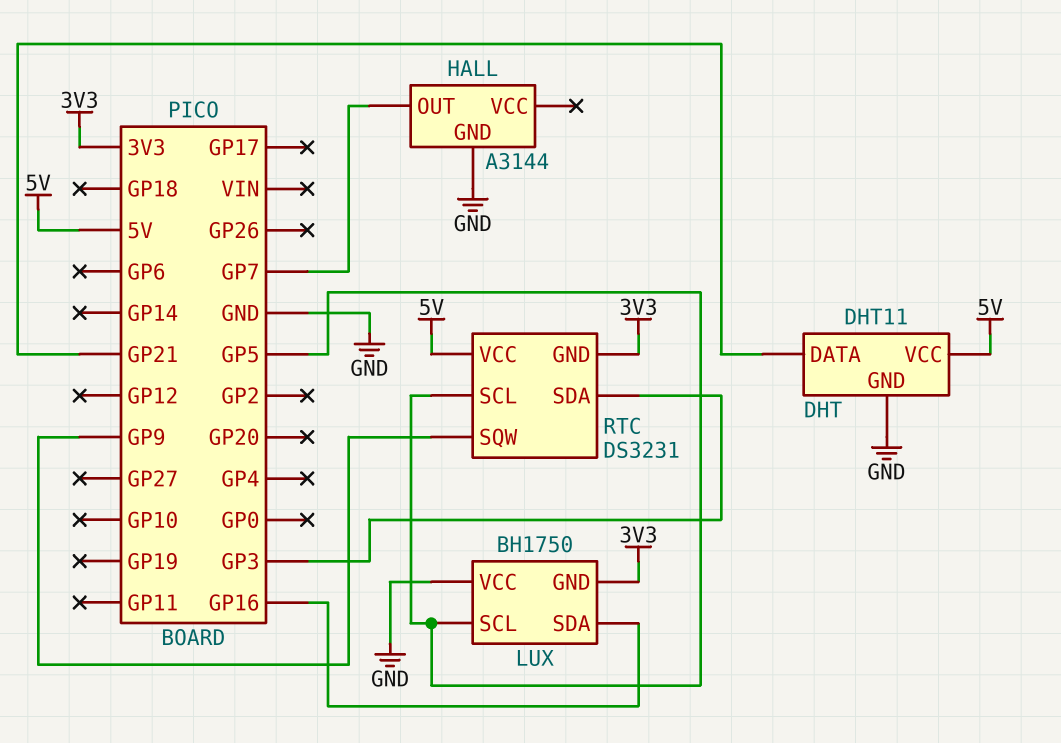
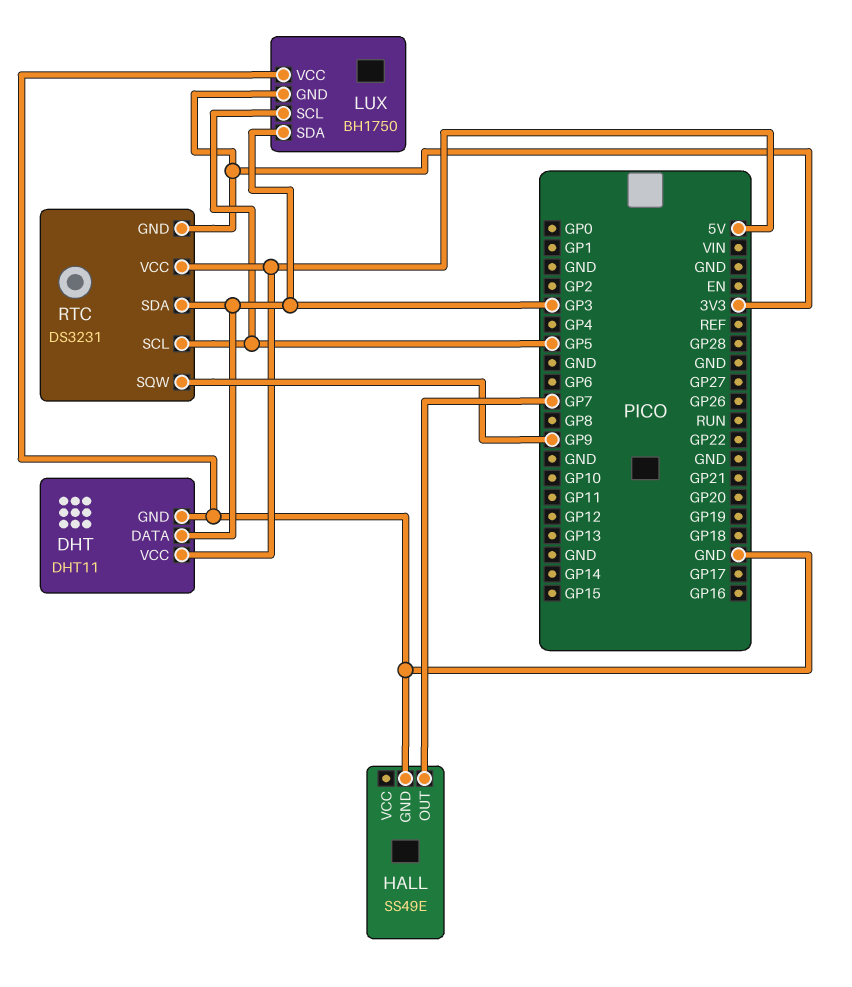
DHT pin DATA: GP21 -> GP3
HALL: A3144 -> SS49E
LUX pin SDA: GP16 -> GP3

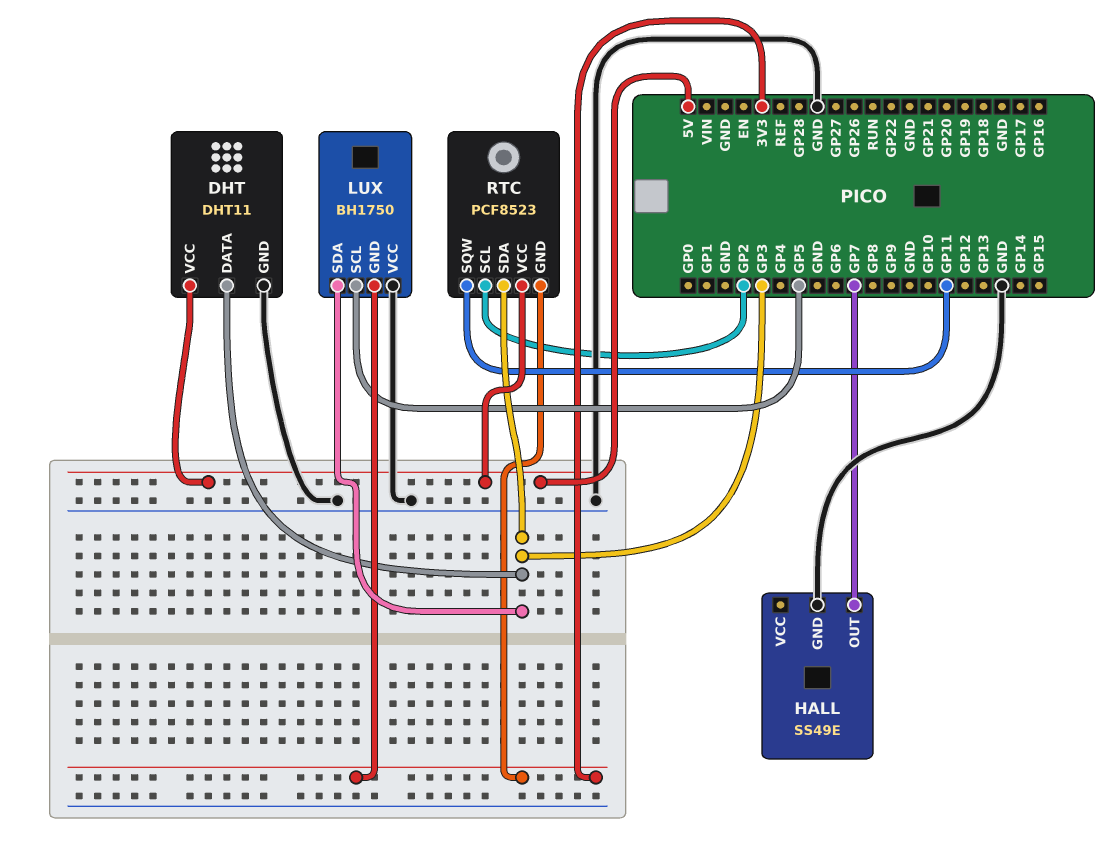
RTC: DS3231 -> PCF8523
RTC pin SCL: GP5 -> GP2
RTC pin SQW: GP9 -> GP11

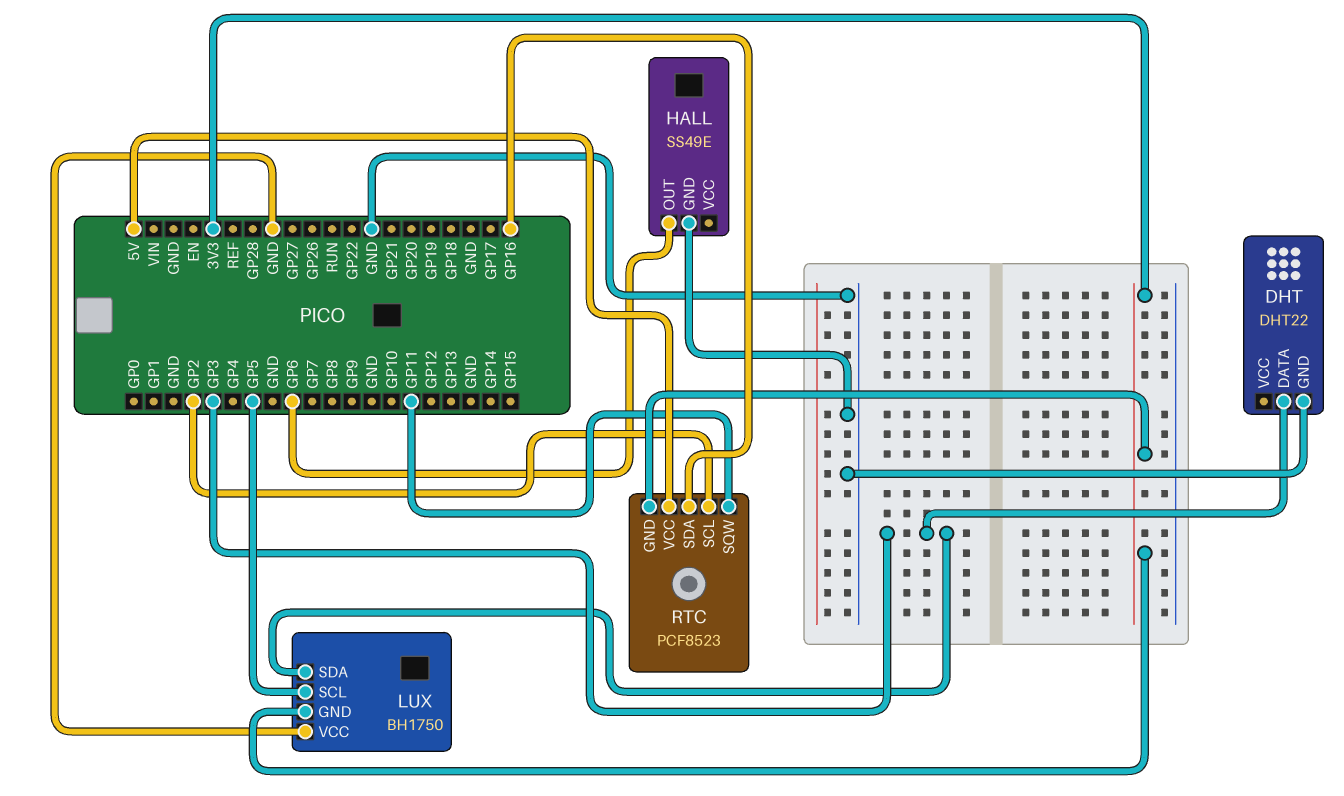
DHT: DHT11 -> DHT22
DHT pin VCC: 5V -> none
HALL pin OUT: GP7 -> GP6
RTC pin SDA: GP3 -> GP16

